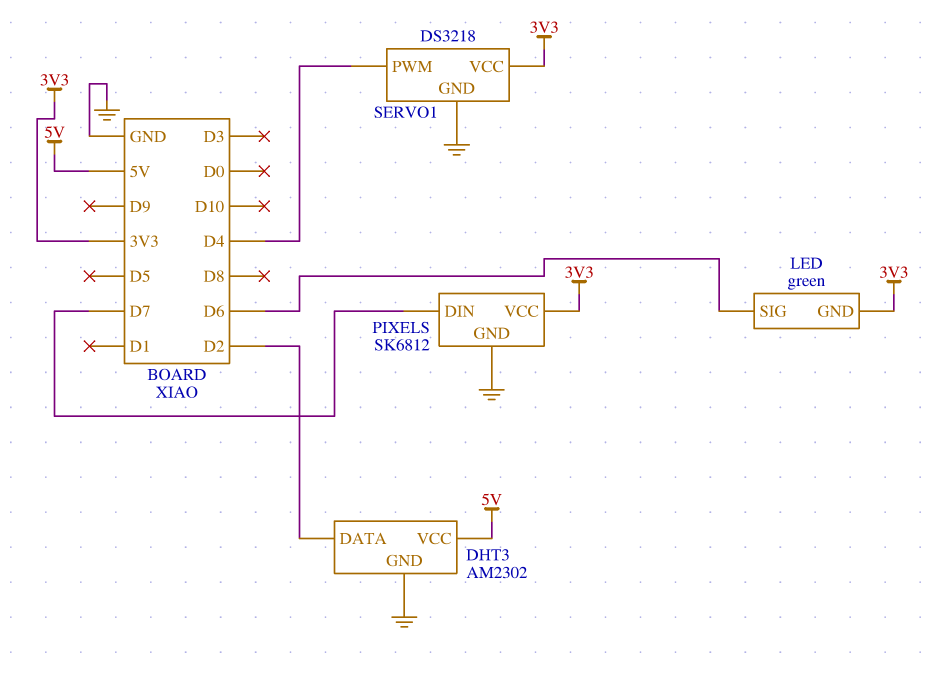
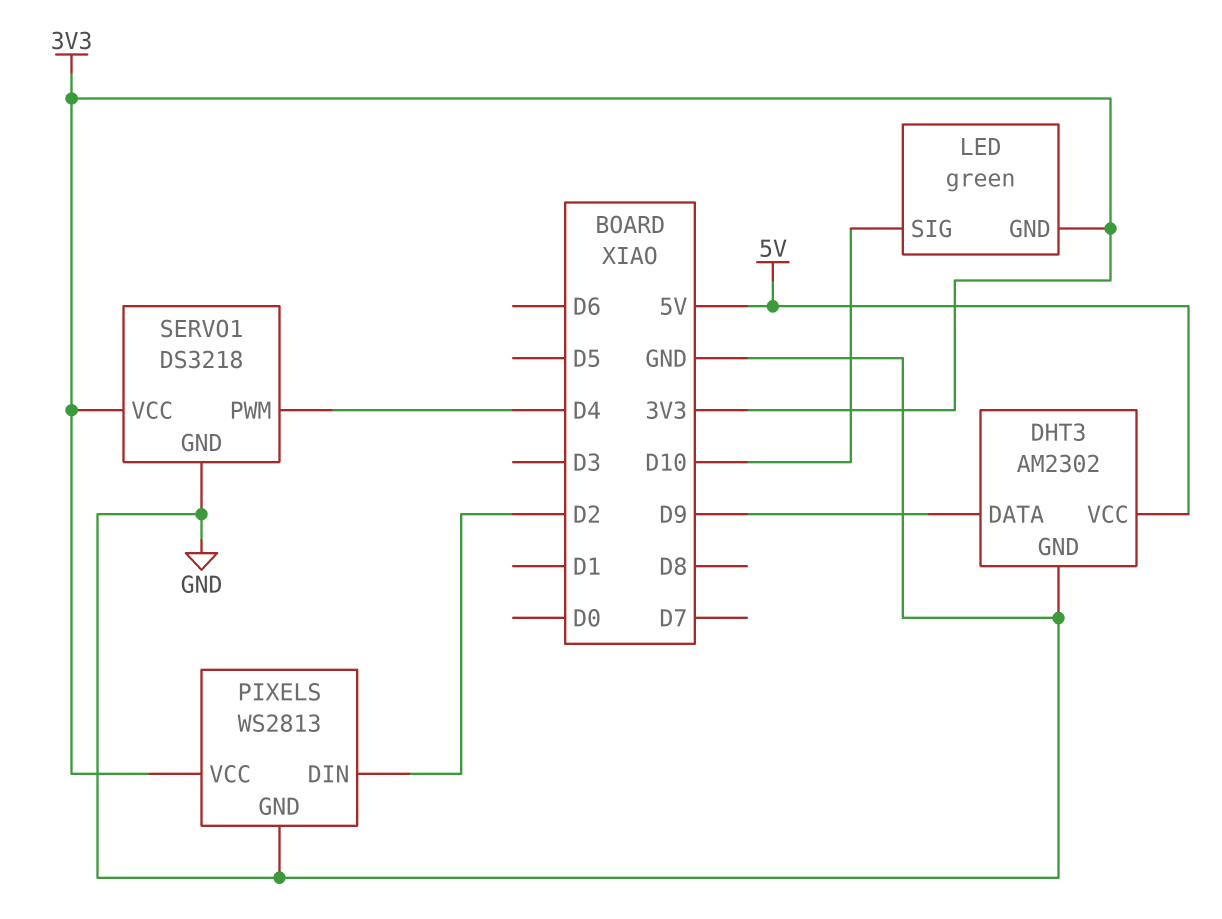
DHT3 pin DATA: D2 -> D9
LED pin SIG: D6 -> D10
PIXELS: SK6812 -> WS2813
PIXELS pin DIN: D7 -> D2

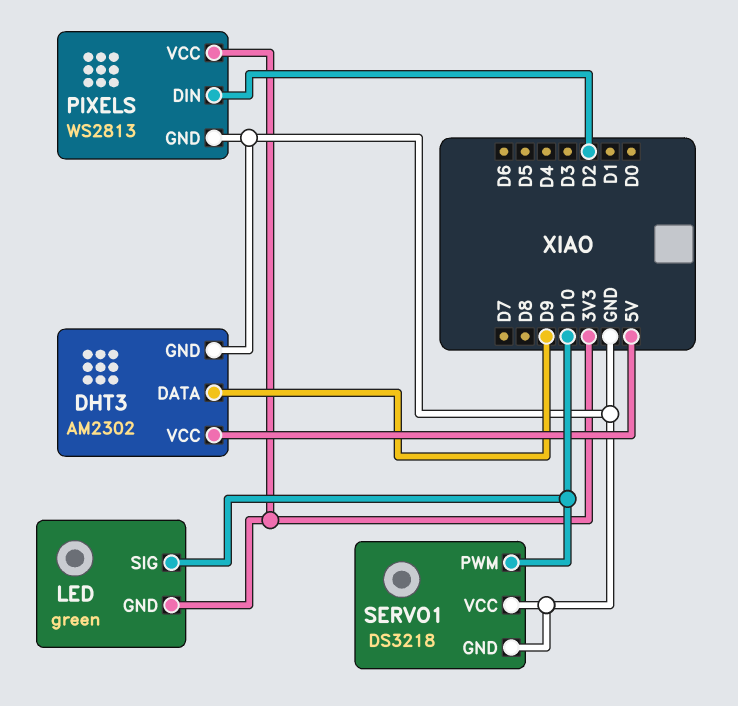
SERVO1 pin PWM: D4 -> D10
SERVO1 pin VCC: 3V3 -> GND

